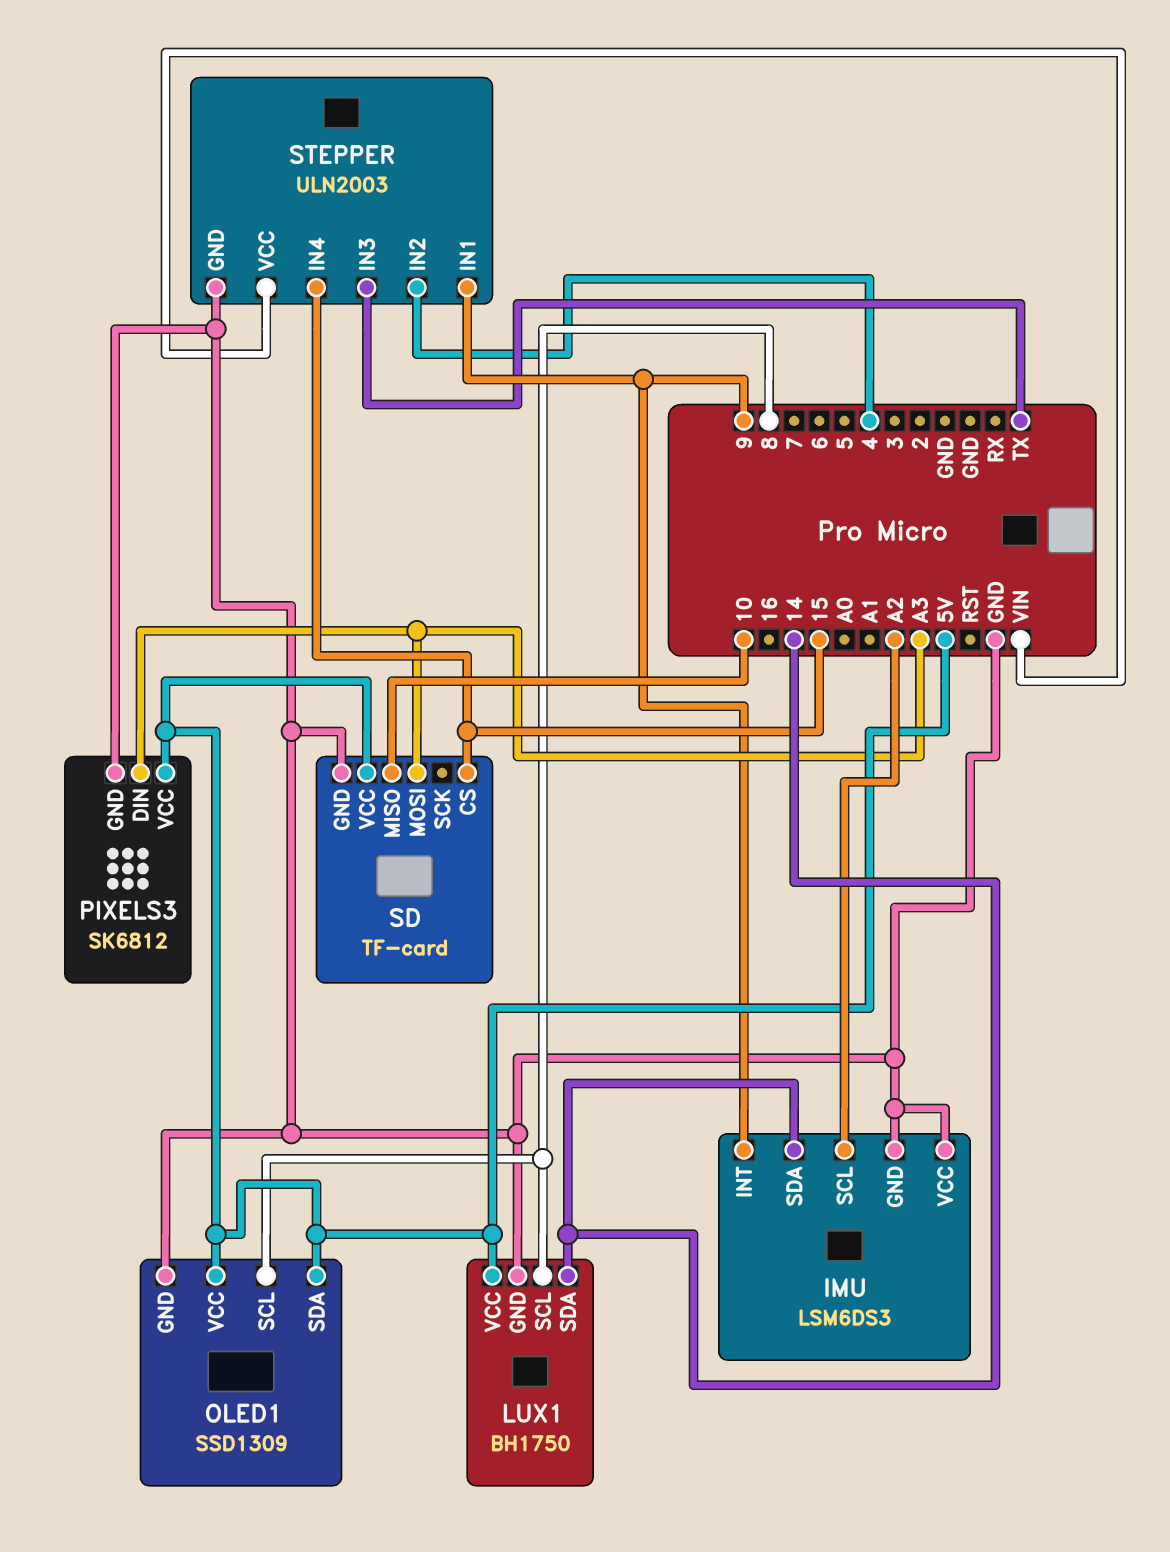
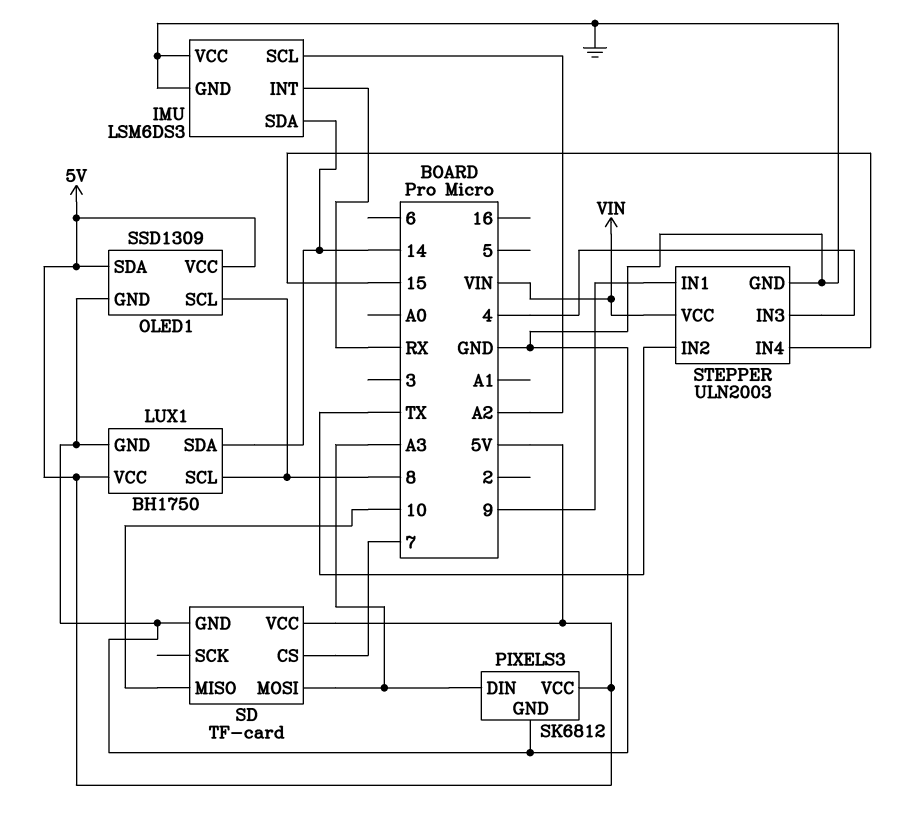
IMU pin INT: 9 -> RX
SD pin CS: 15 -> 7
STEPPER pin IN2: 4 -> TX
STEPPER pin IN3: TX -> 4

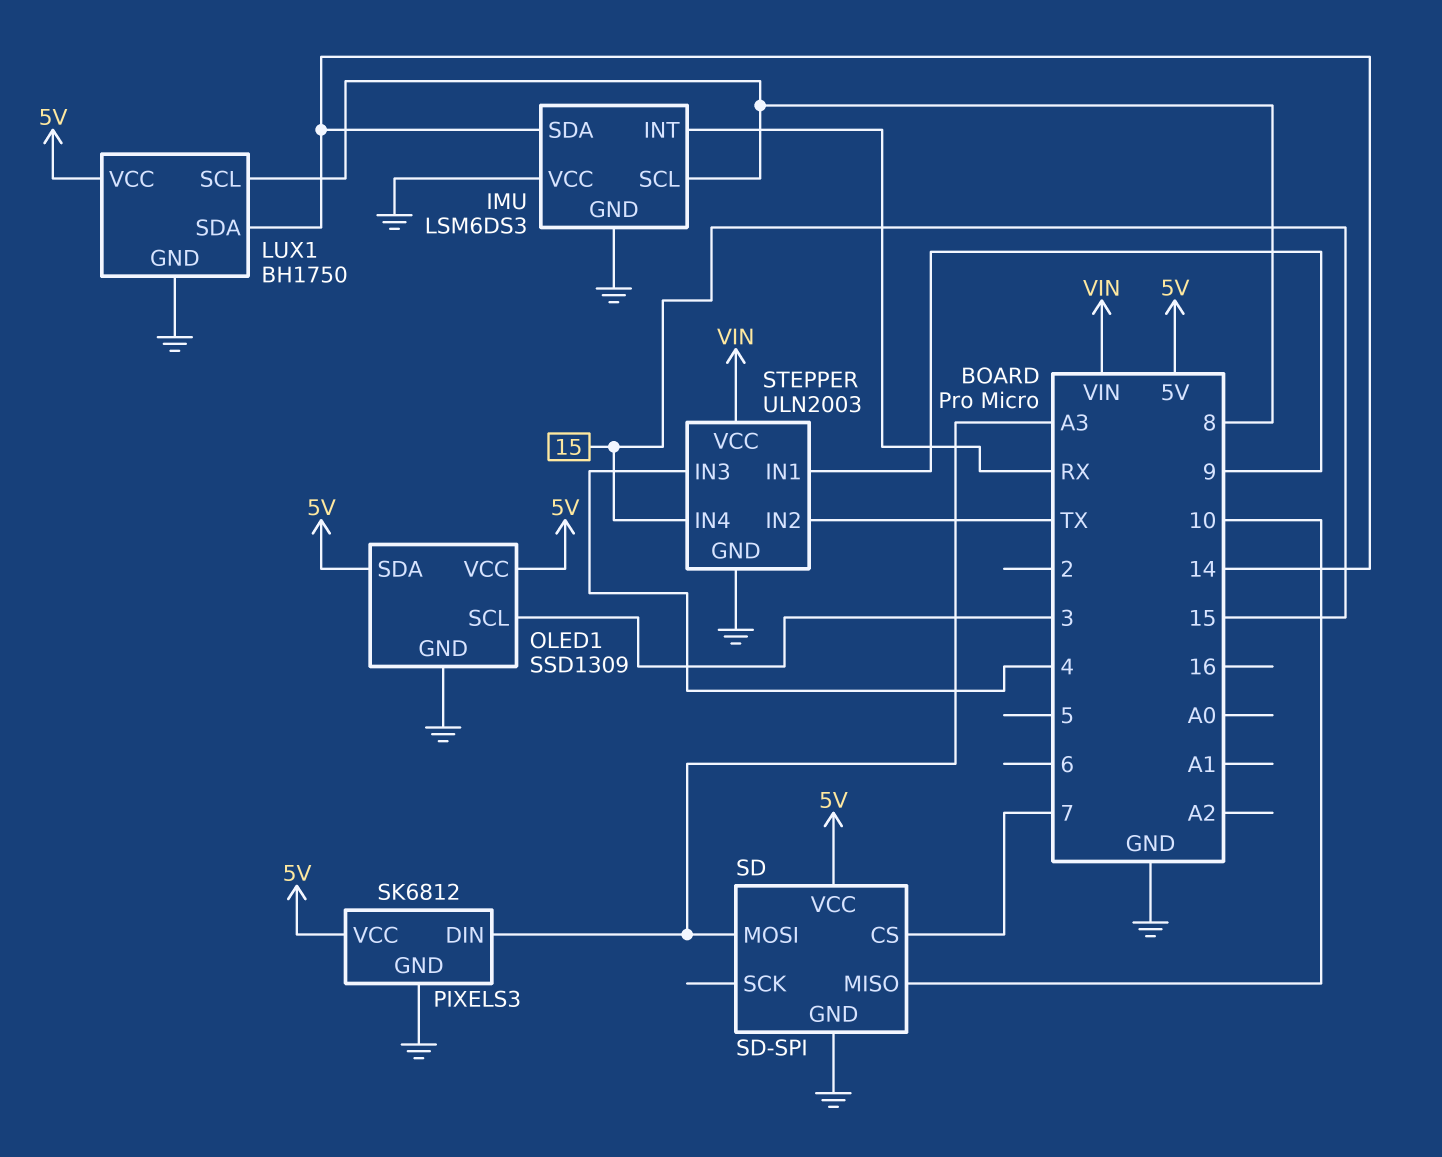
IMU pin SCL: A2 -> 8
OLED1 pin SCL: 8 -> 3
SD: TF-card -> SD-SPI

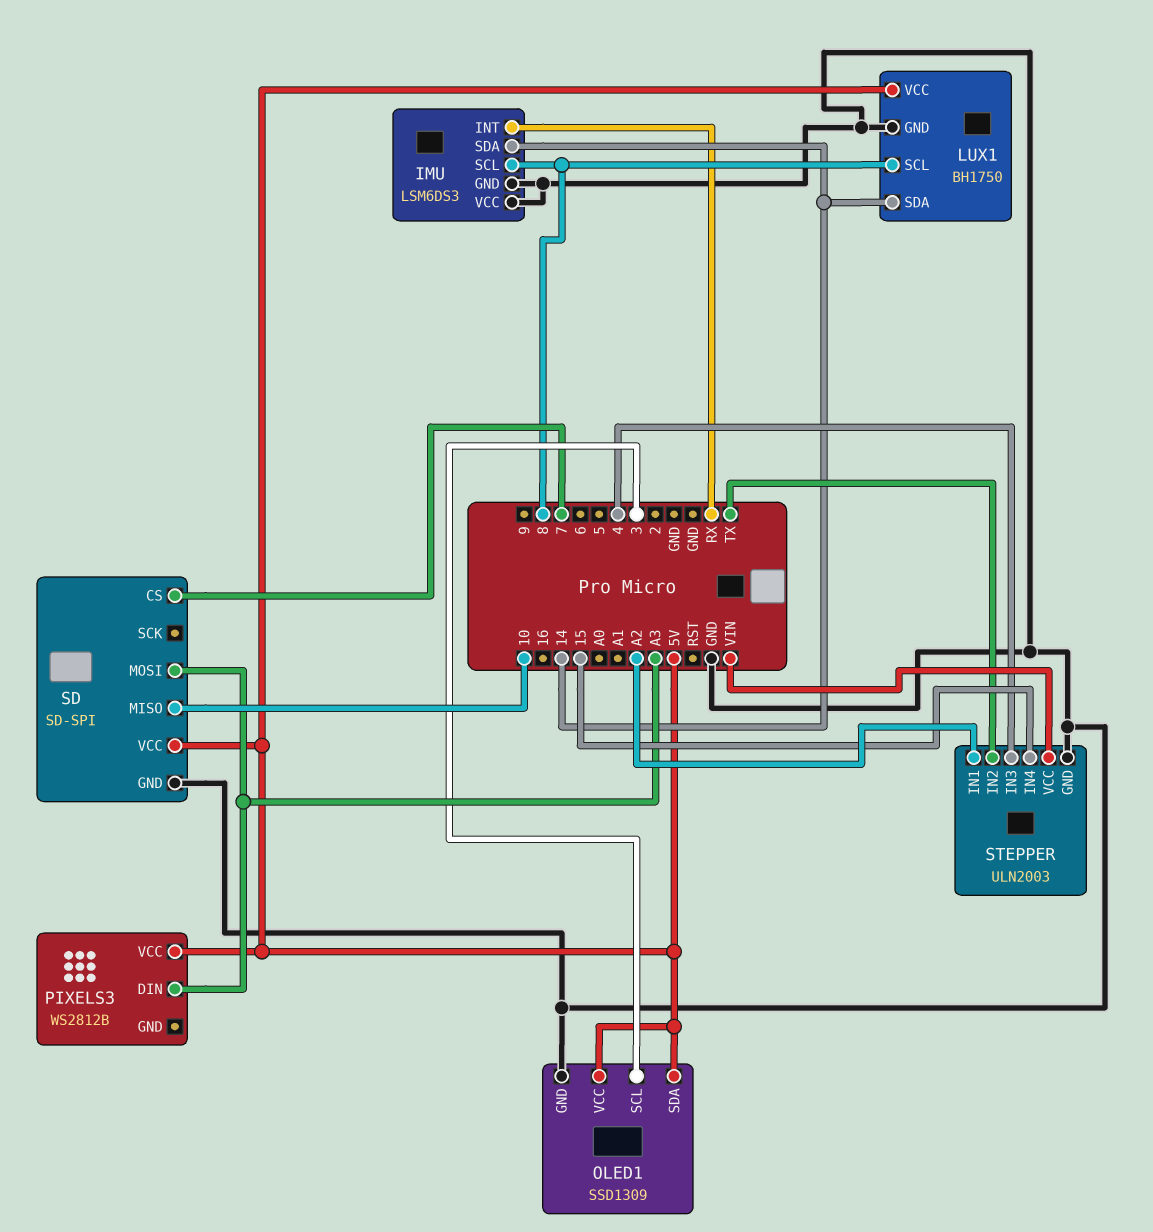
PIXELS3: SK6812 -> WS2812B
PIXELS3 pin GND: GND -> none
STEPPER pin IN1: 9 -> A2

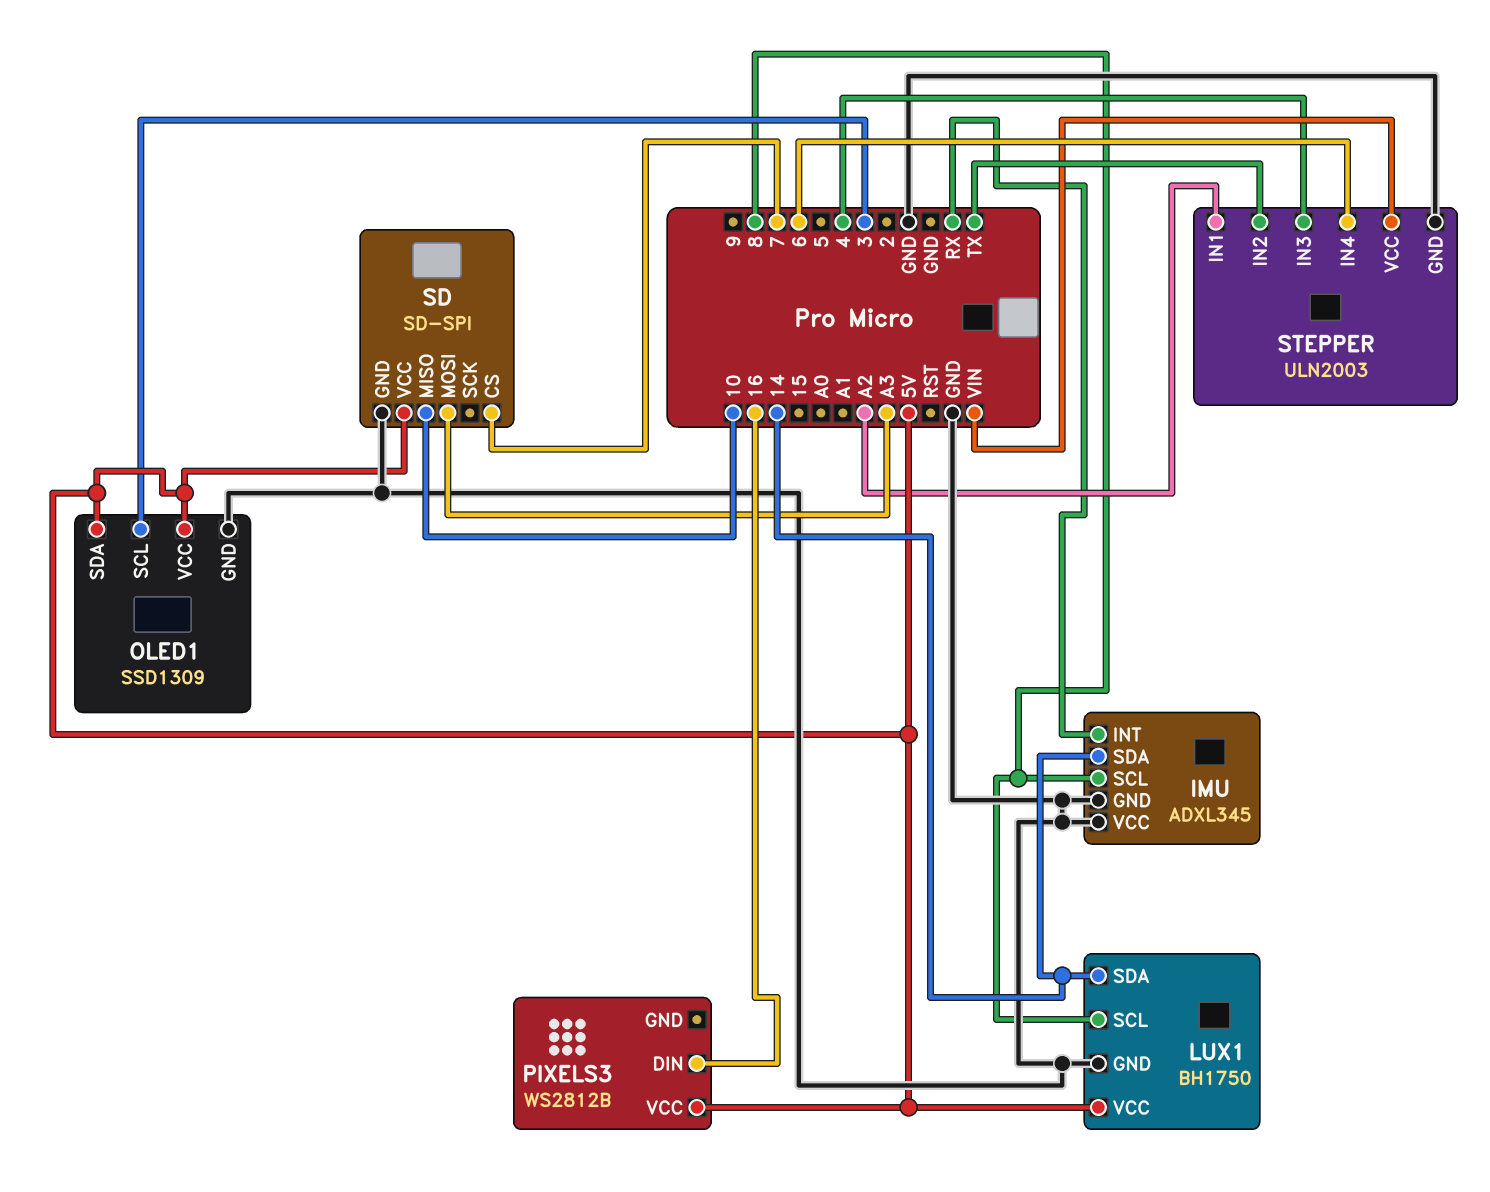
IMU: LSM6DS3 -> ADXL345
PIXELS3 pin DIN: A3 -> 16
STEPPER pin IN4: 15 -> 6

